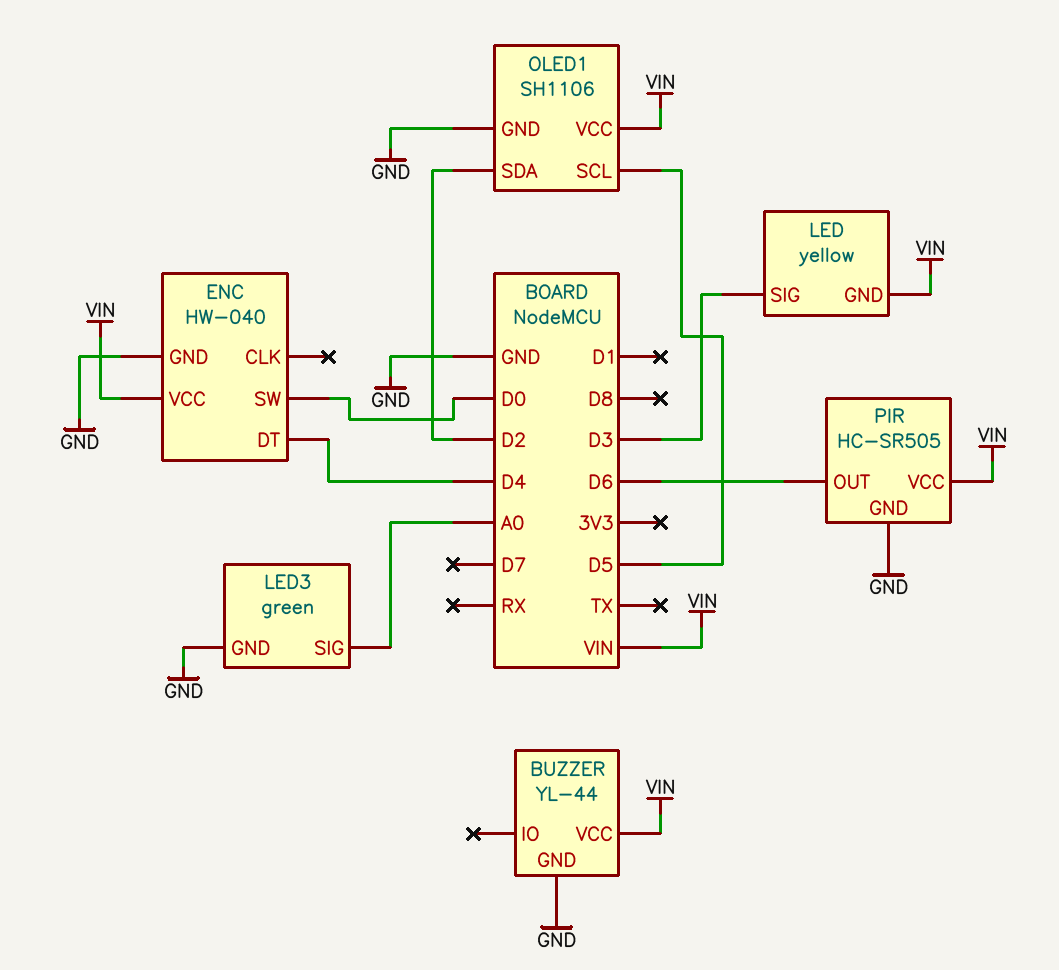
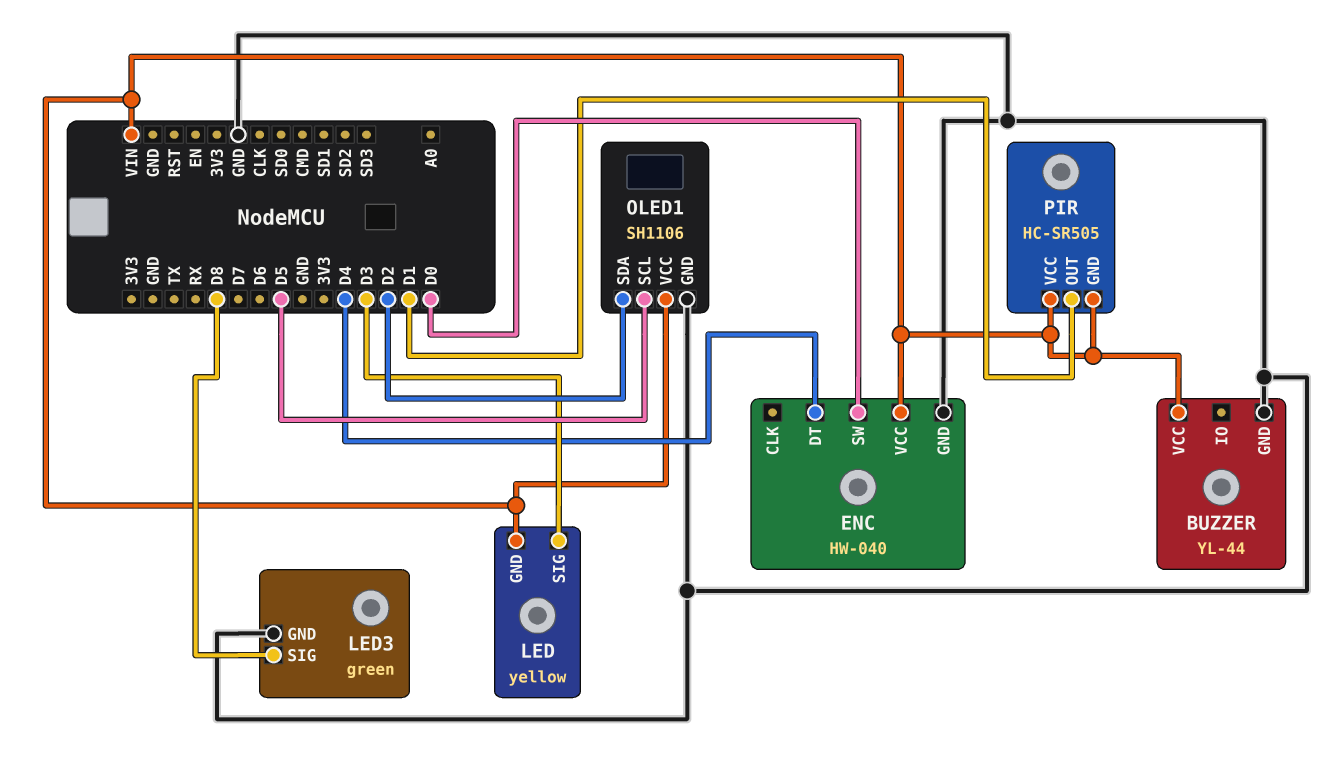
LED3 pin SIG: A0 -> D8
PIR pin GND: GND -> VIN
PIR pin OUT: D6 -> D1

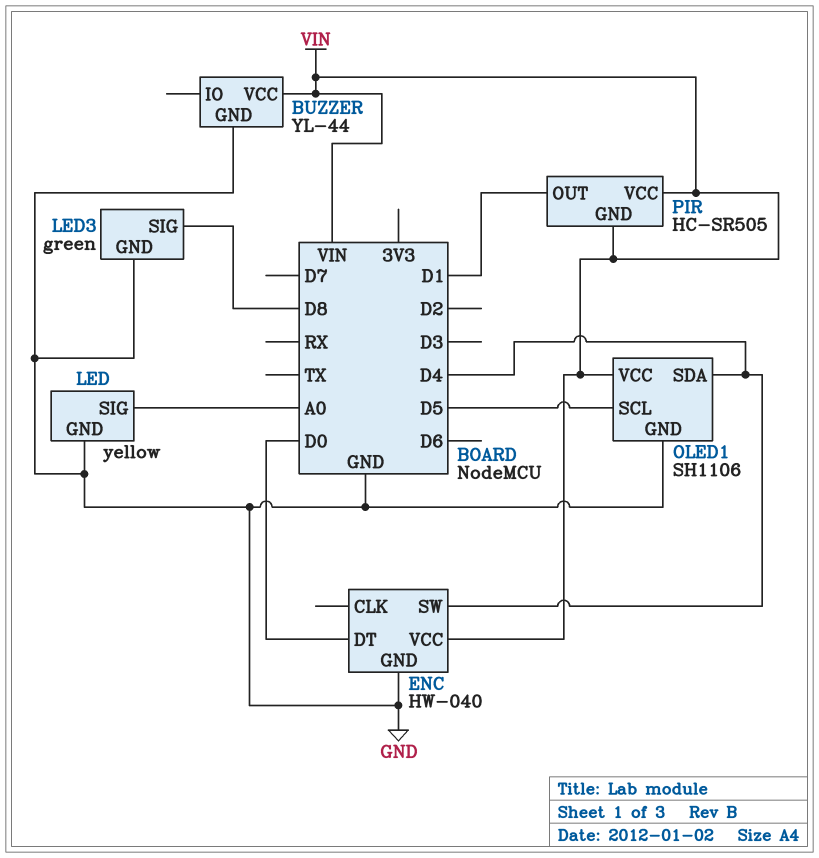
ENC pin DT: D4 -> D0
ENC pin SW: D0 -> D4
LED pin GND: VIN -> GND
LED pin SIG: D3 -> A0
OLED1 pin SDA: D2 -> D4

